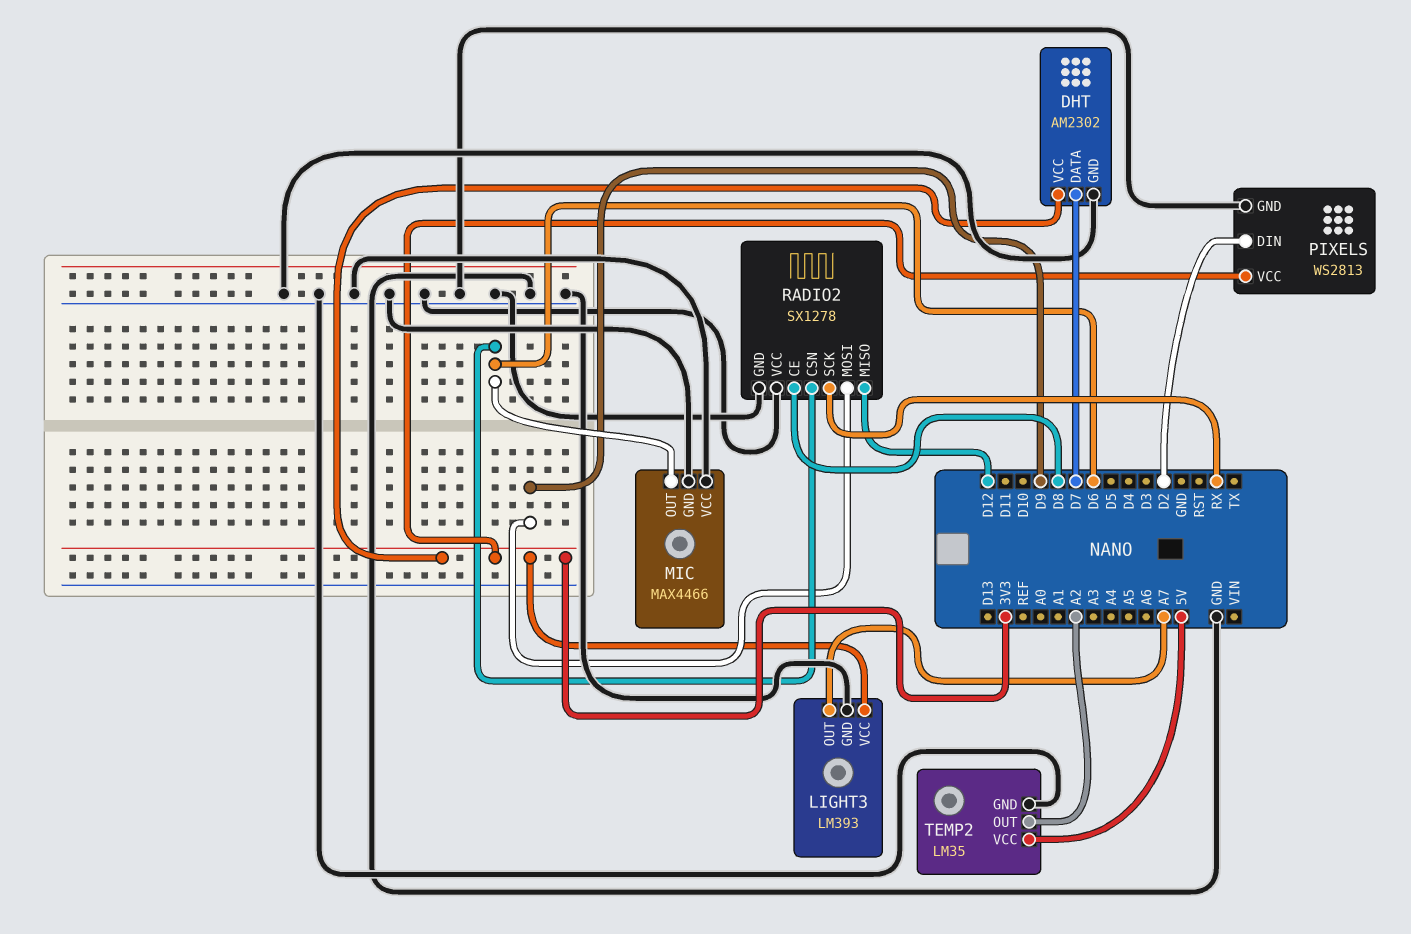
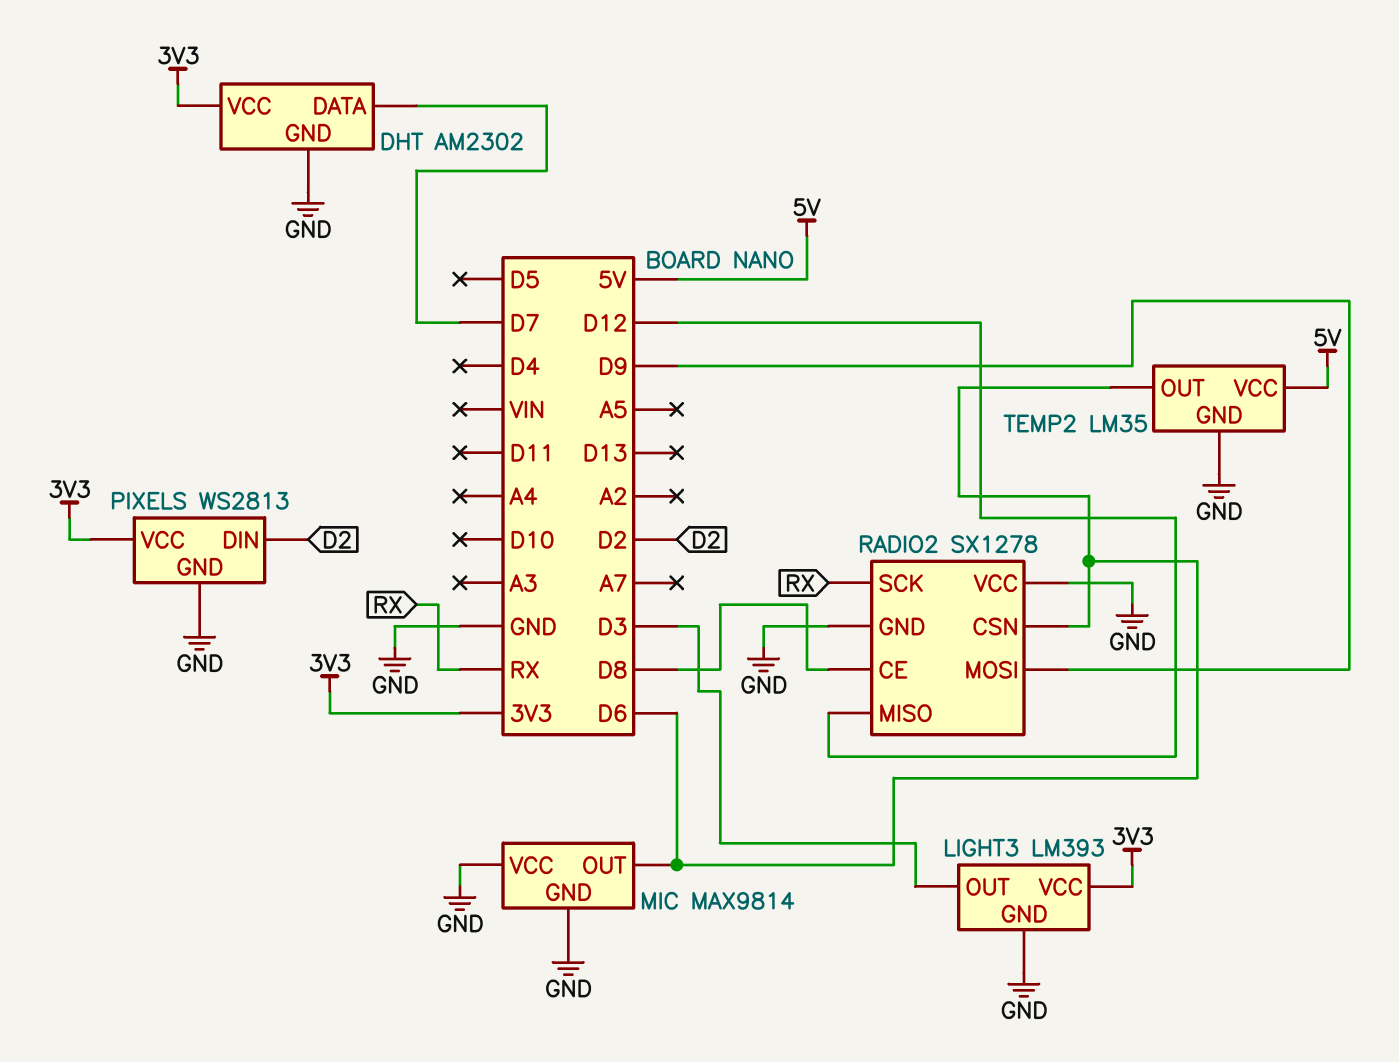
LIGHT3 pin OUT: A7 -> D3
MIC: MAX4466 -> MAX9814
TEMP2 pin OUT: A2 -> D6

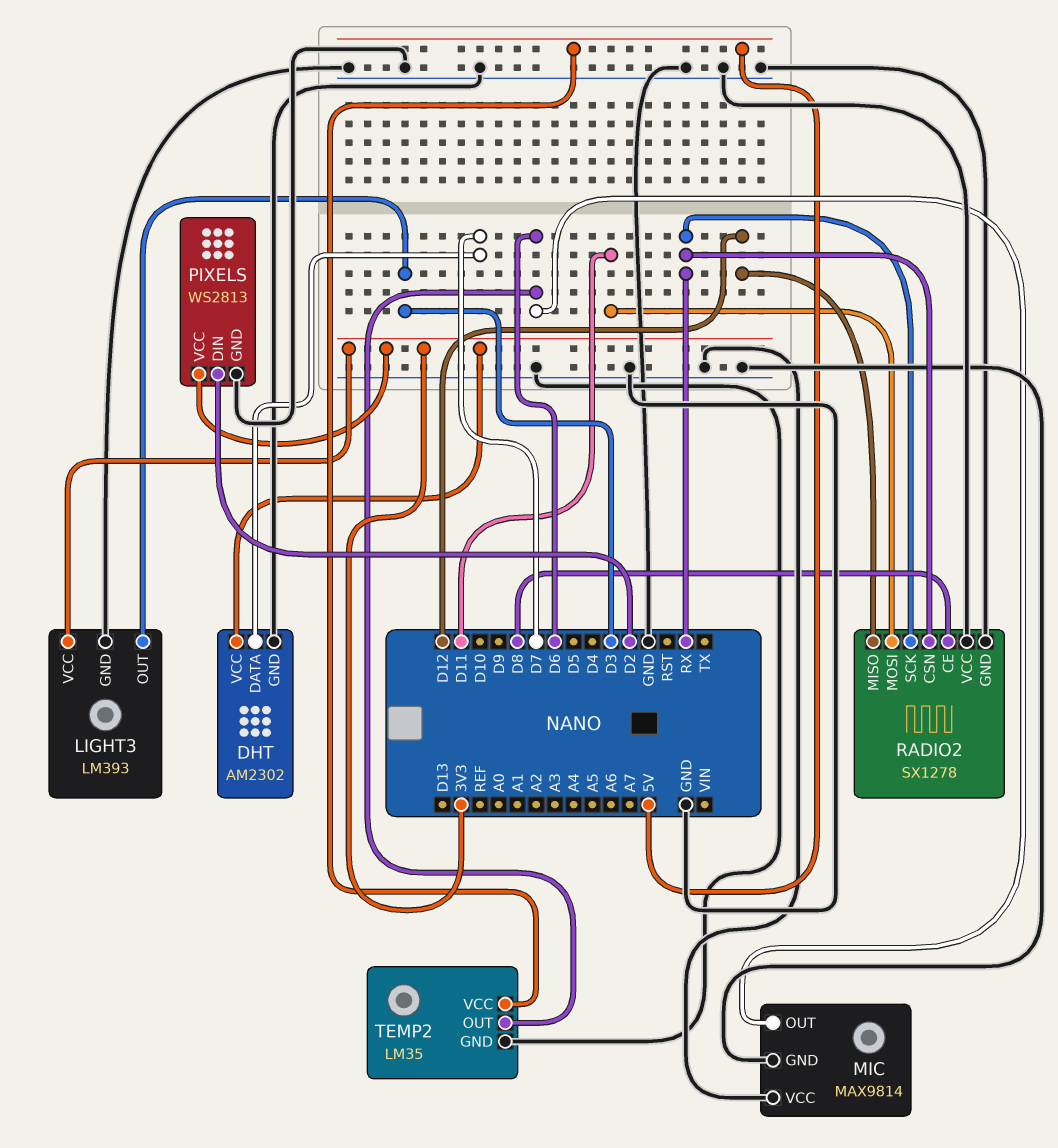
RADIO2 pin CSN: D6 -> RX
RADIO2 pin MOSI: D9 -> D11

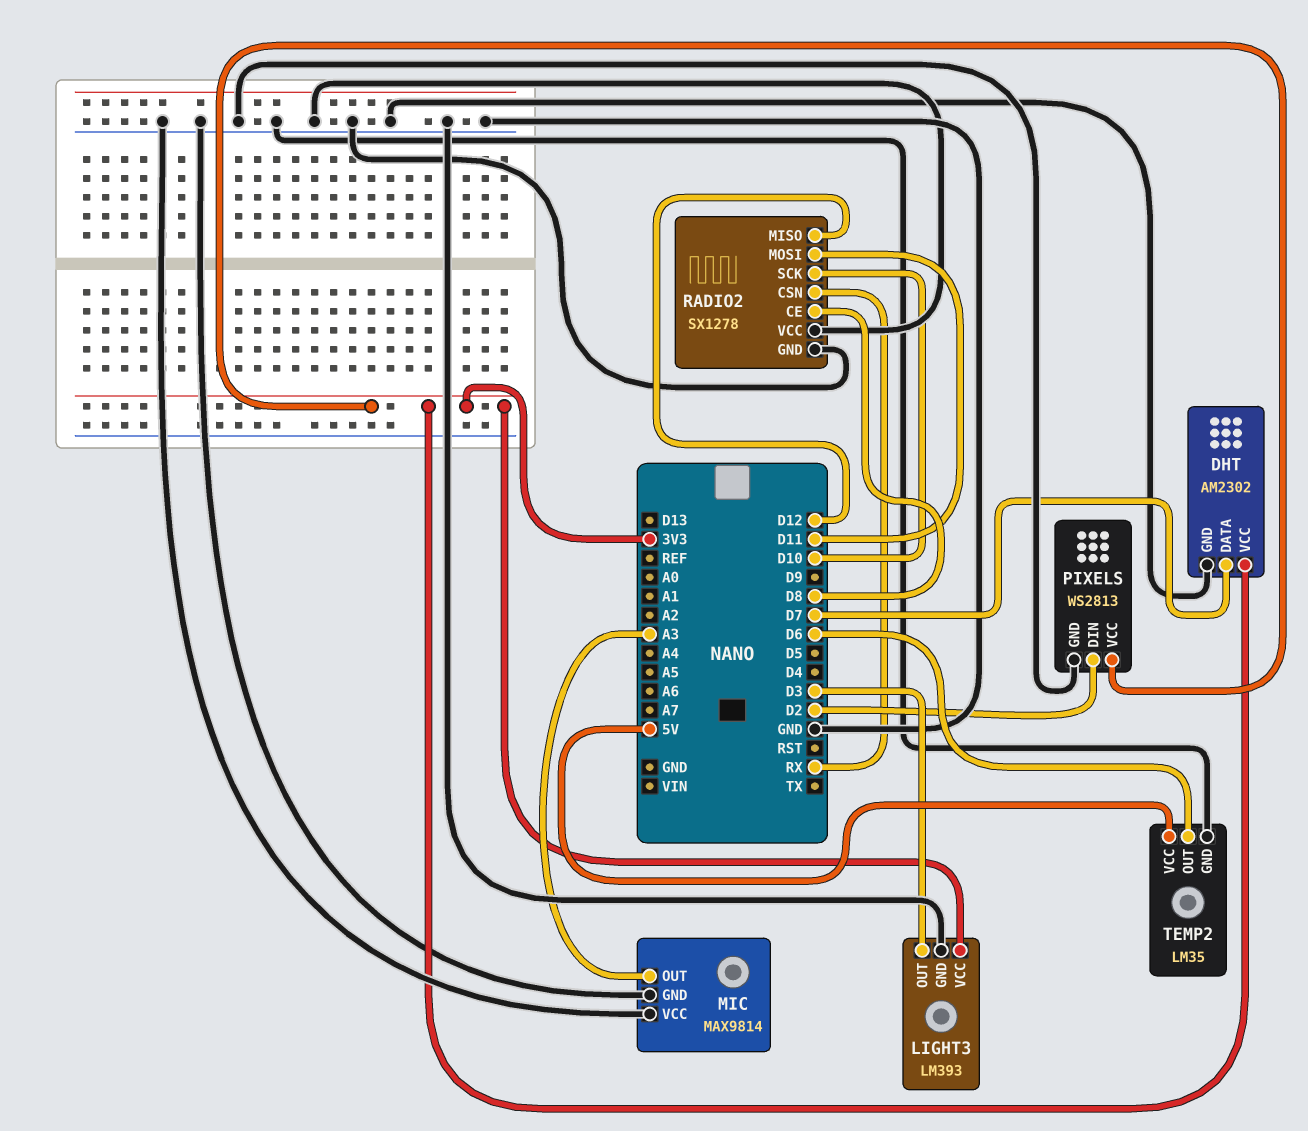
MIC pin OUT: D6 -> A3
RADIO2 pin SCK: RX -> D10

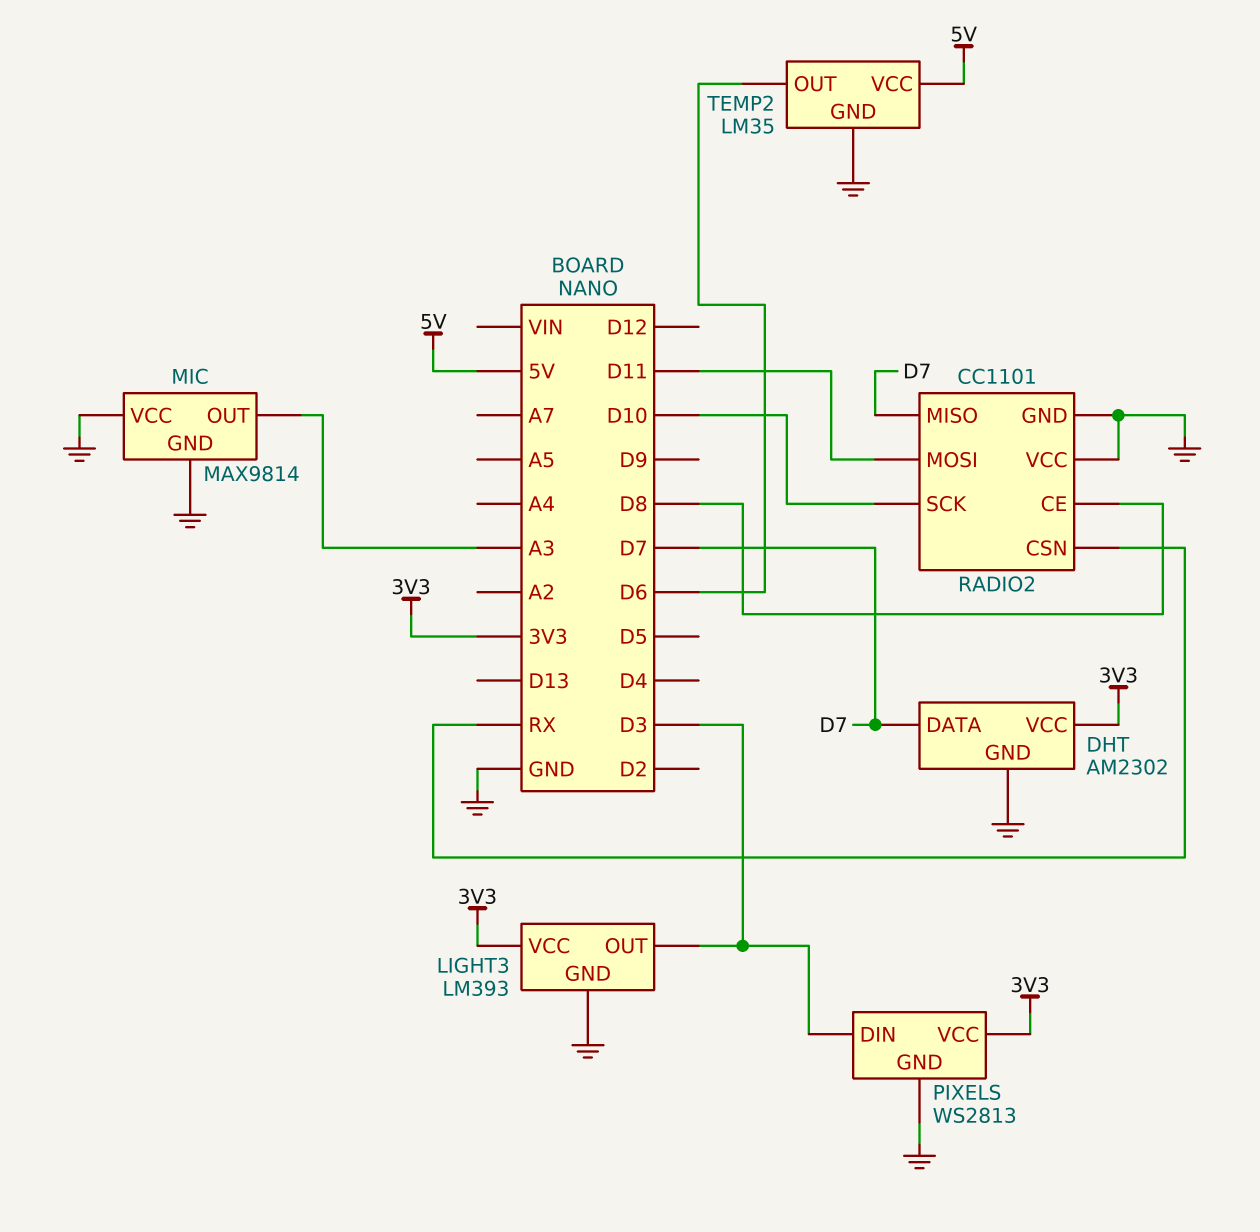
PIXELS pin DIN: D2 -> D3
RADIO2: SX1278 -> CC1101
RADIO2 pin MISO: D12 -> D7

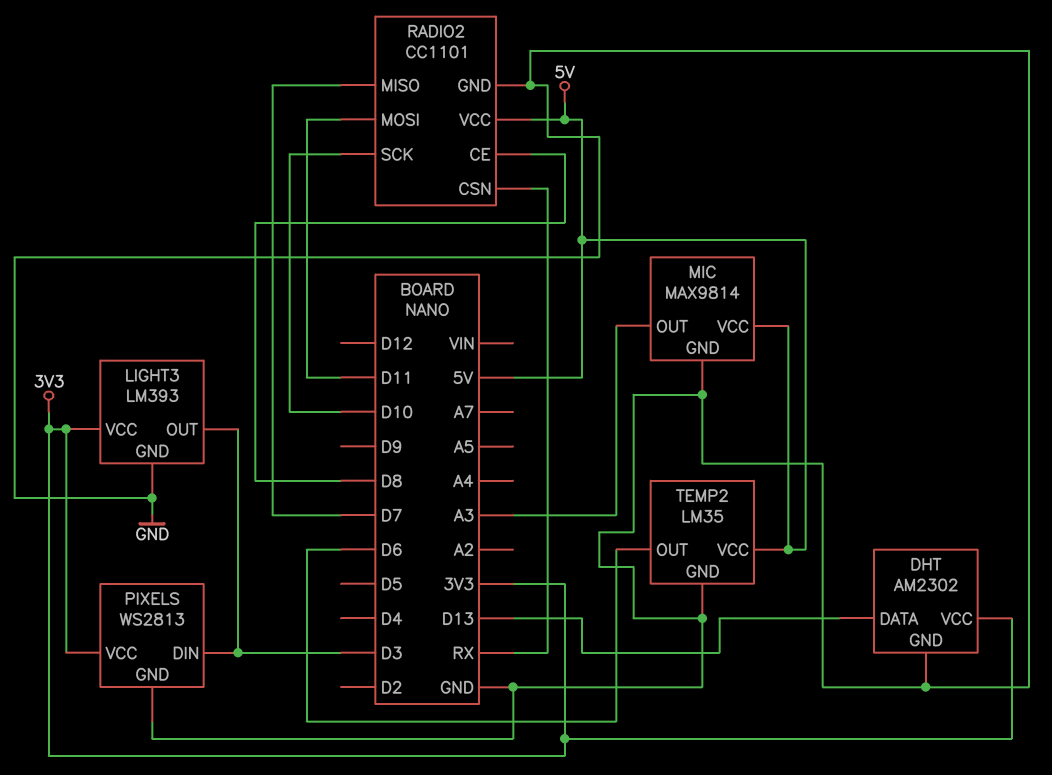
DHT pin DATA: D7 -> D13
MIC pin VCC: GND -> 5V
RADIO2 pin VCC: GND -> 5V

